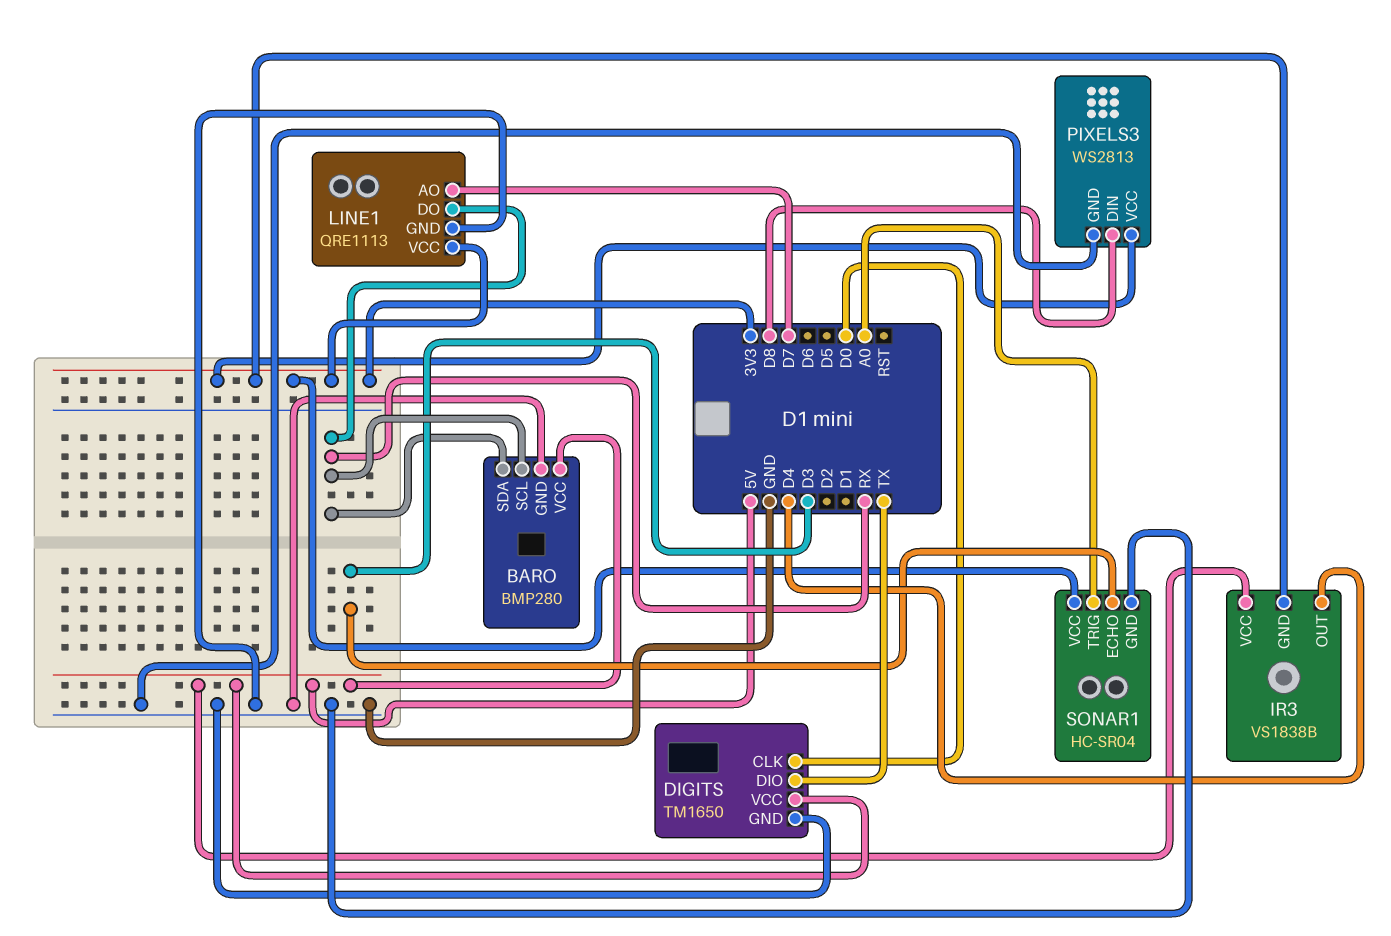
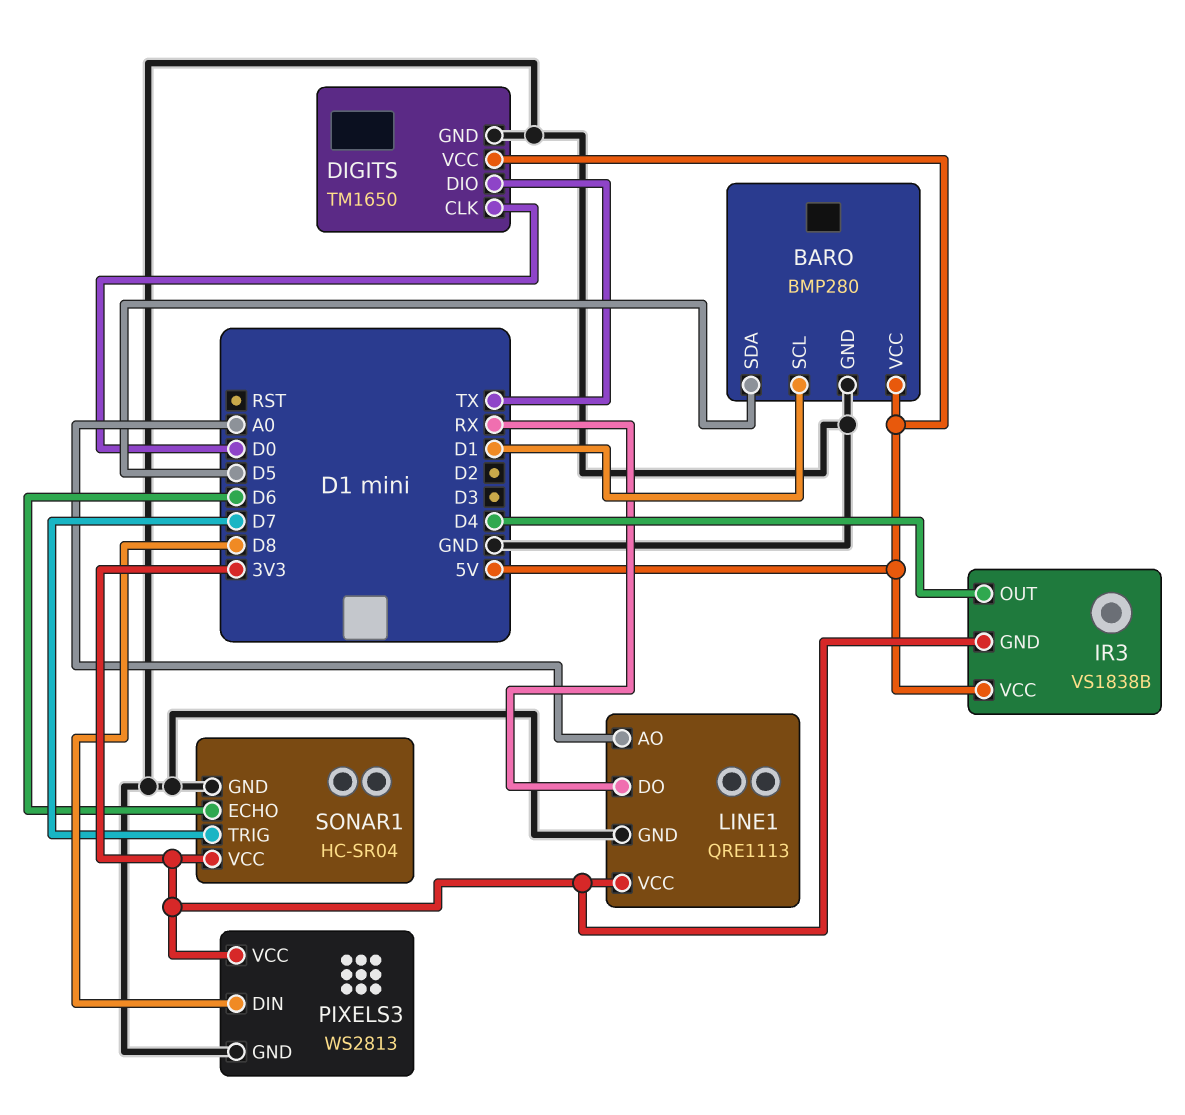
BARO pin SCL: RX -> D1
BARO pin SDA: RX -> D5
LINE1 pin AO: D7 -> A0
SONAR1 pin ECHO: D3 -> D6
SONAR1 pin TRIG: A0 -> D7

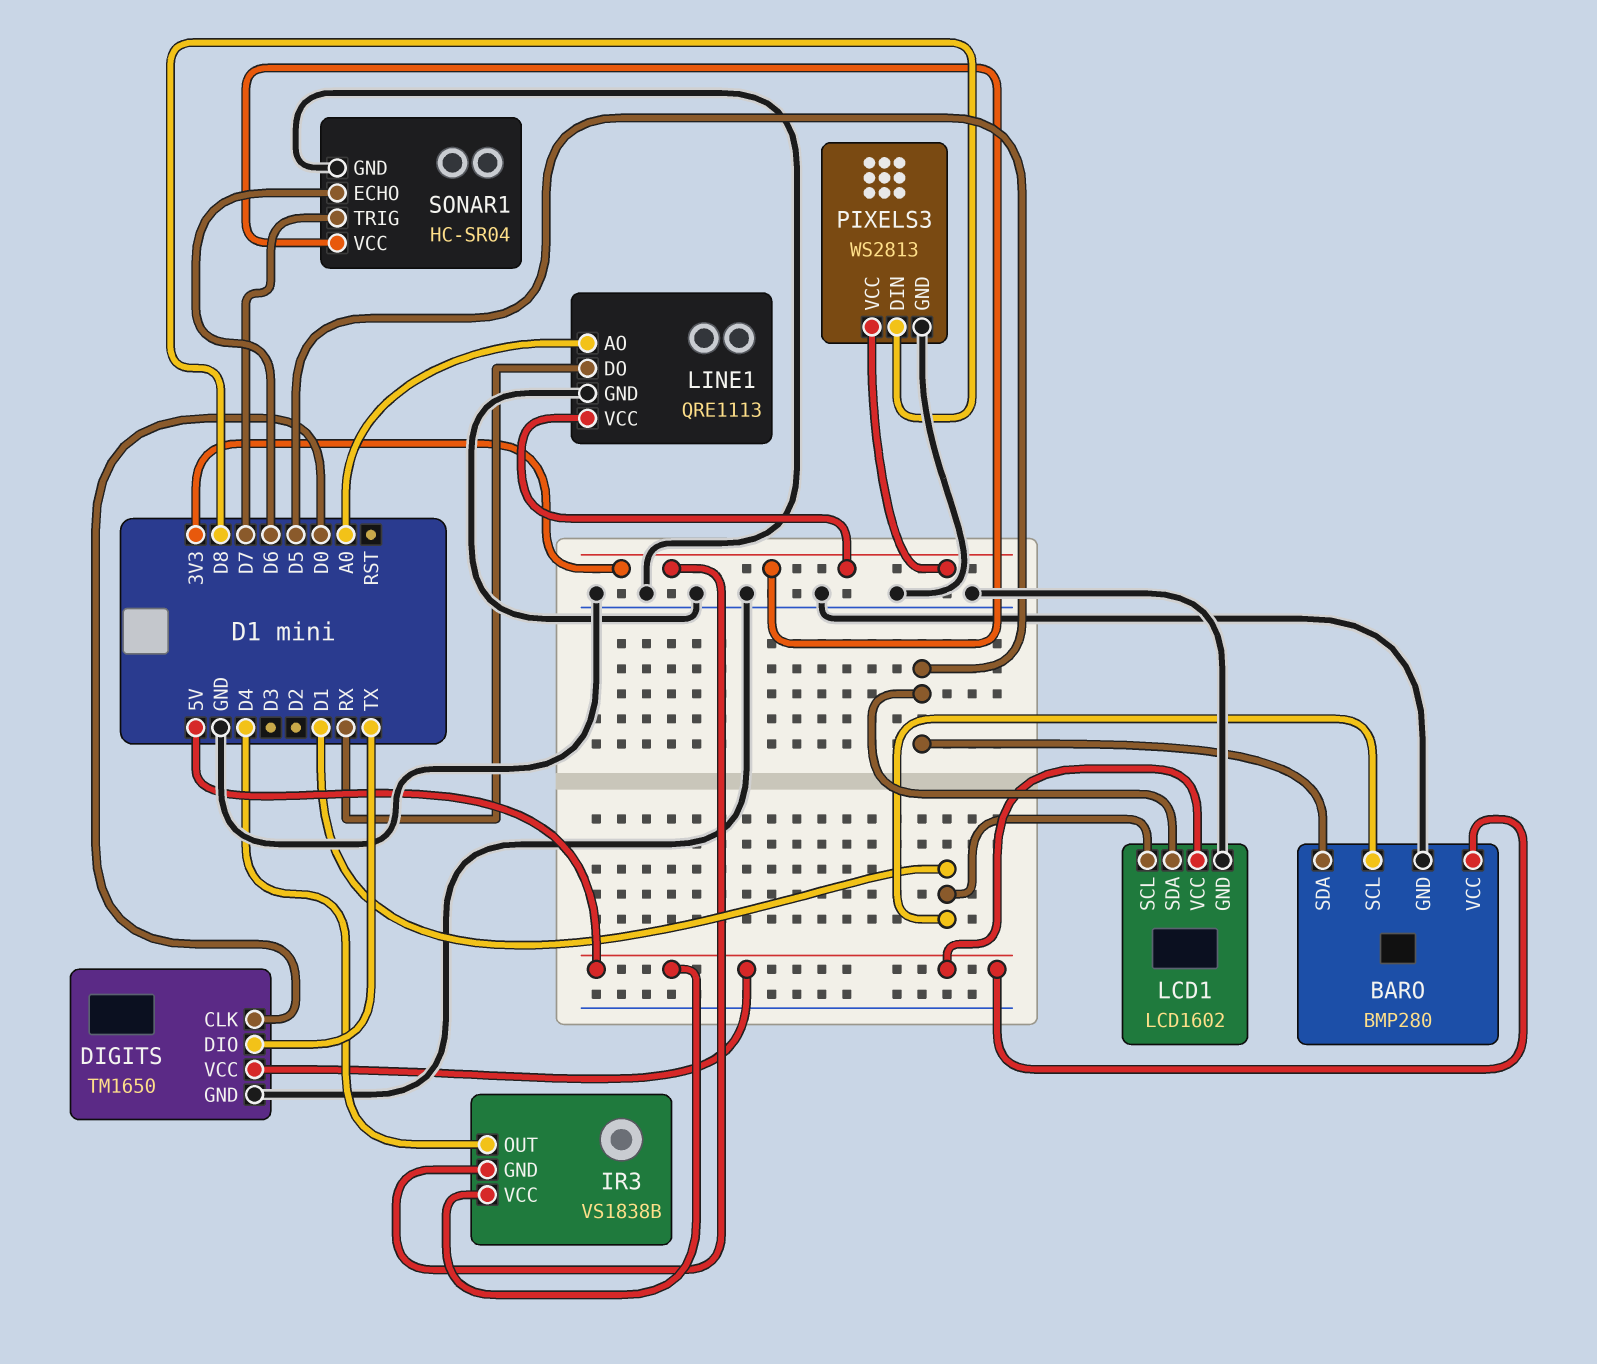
LCD1: none -> LCD1602
LCD1 pin GND: none -> GND
LCD1 pin SCL: none -> D1
LCD1 pin SDA: none -> D5
LCD1 pin VCC: none -> 5V

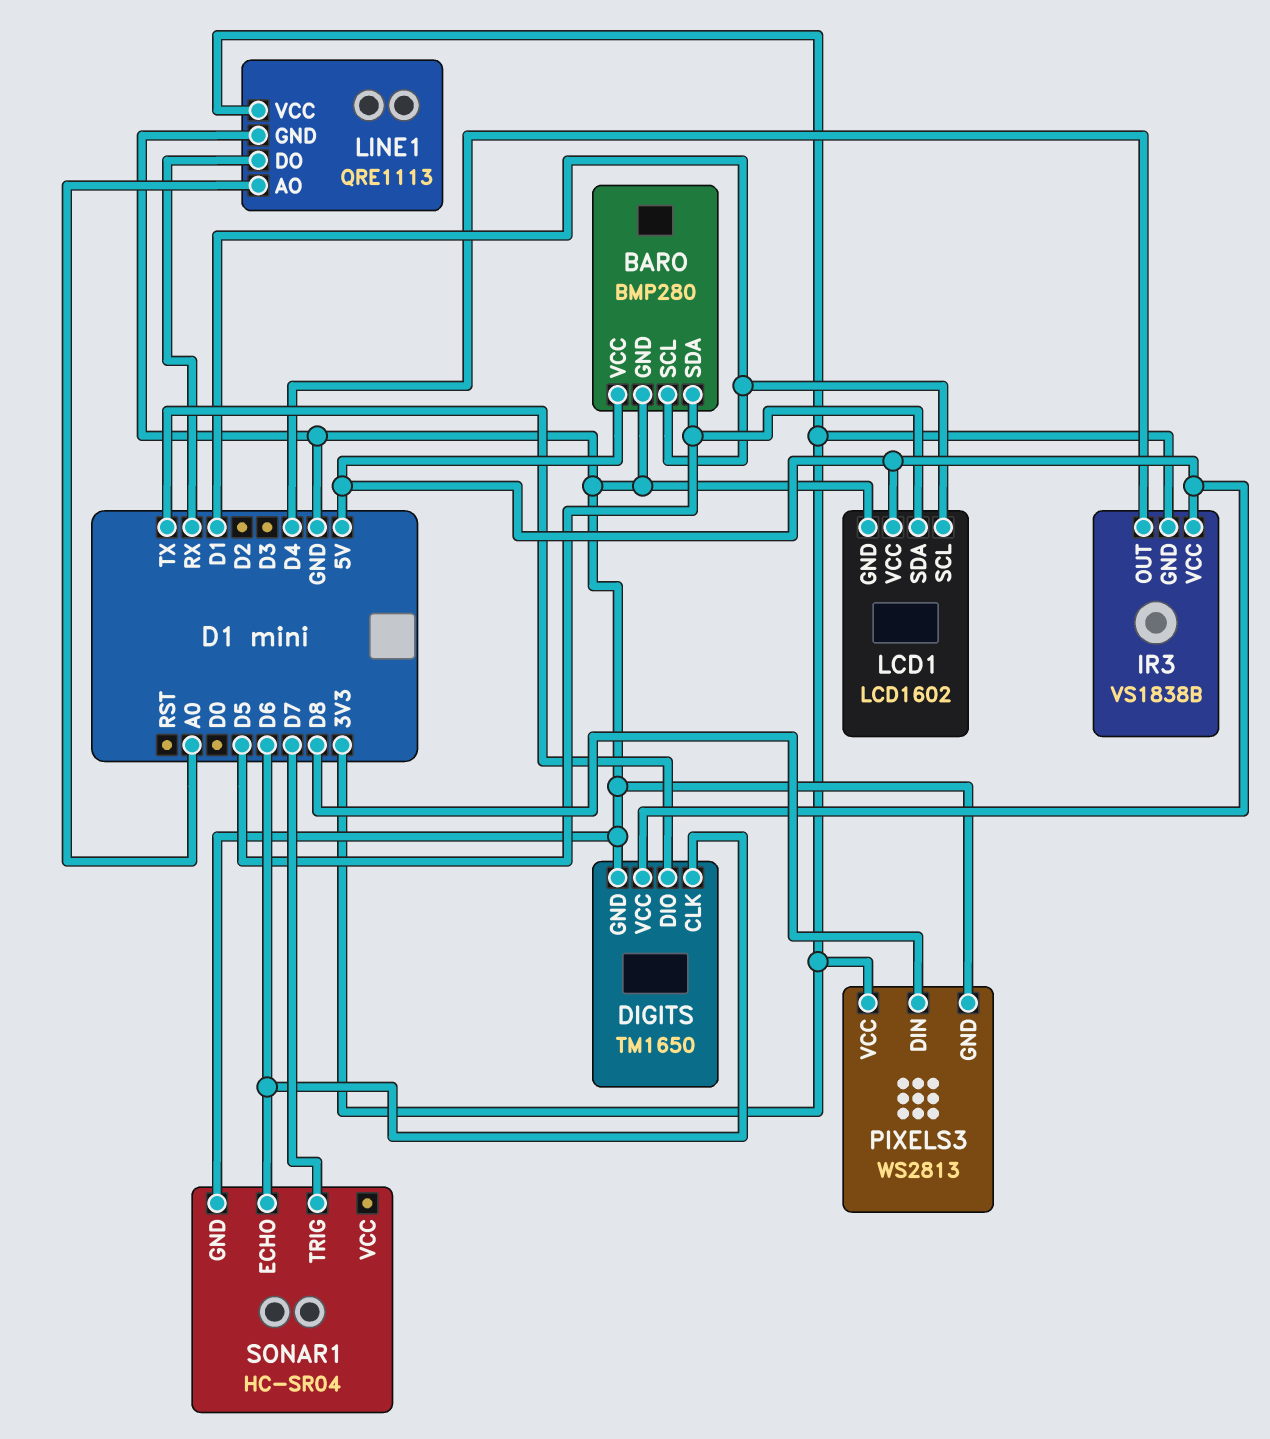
DIGITS pin CLK: D0 -> D6
SONAR1 pin VCC: 3V3 -> none

